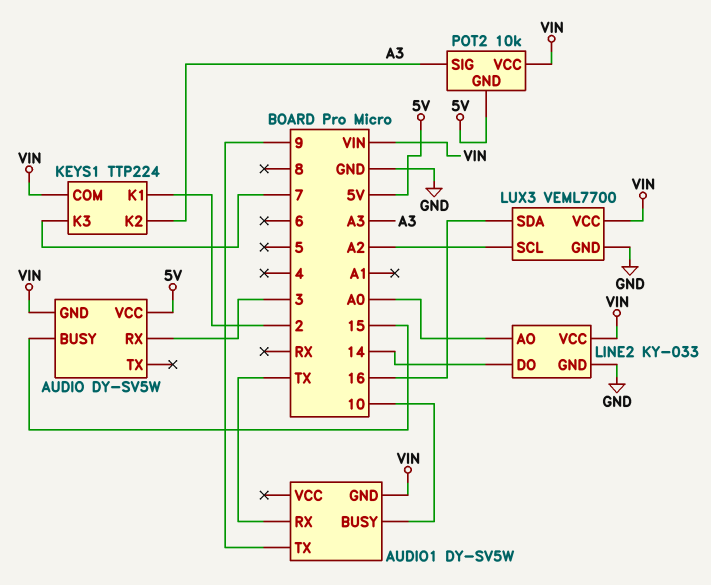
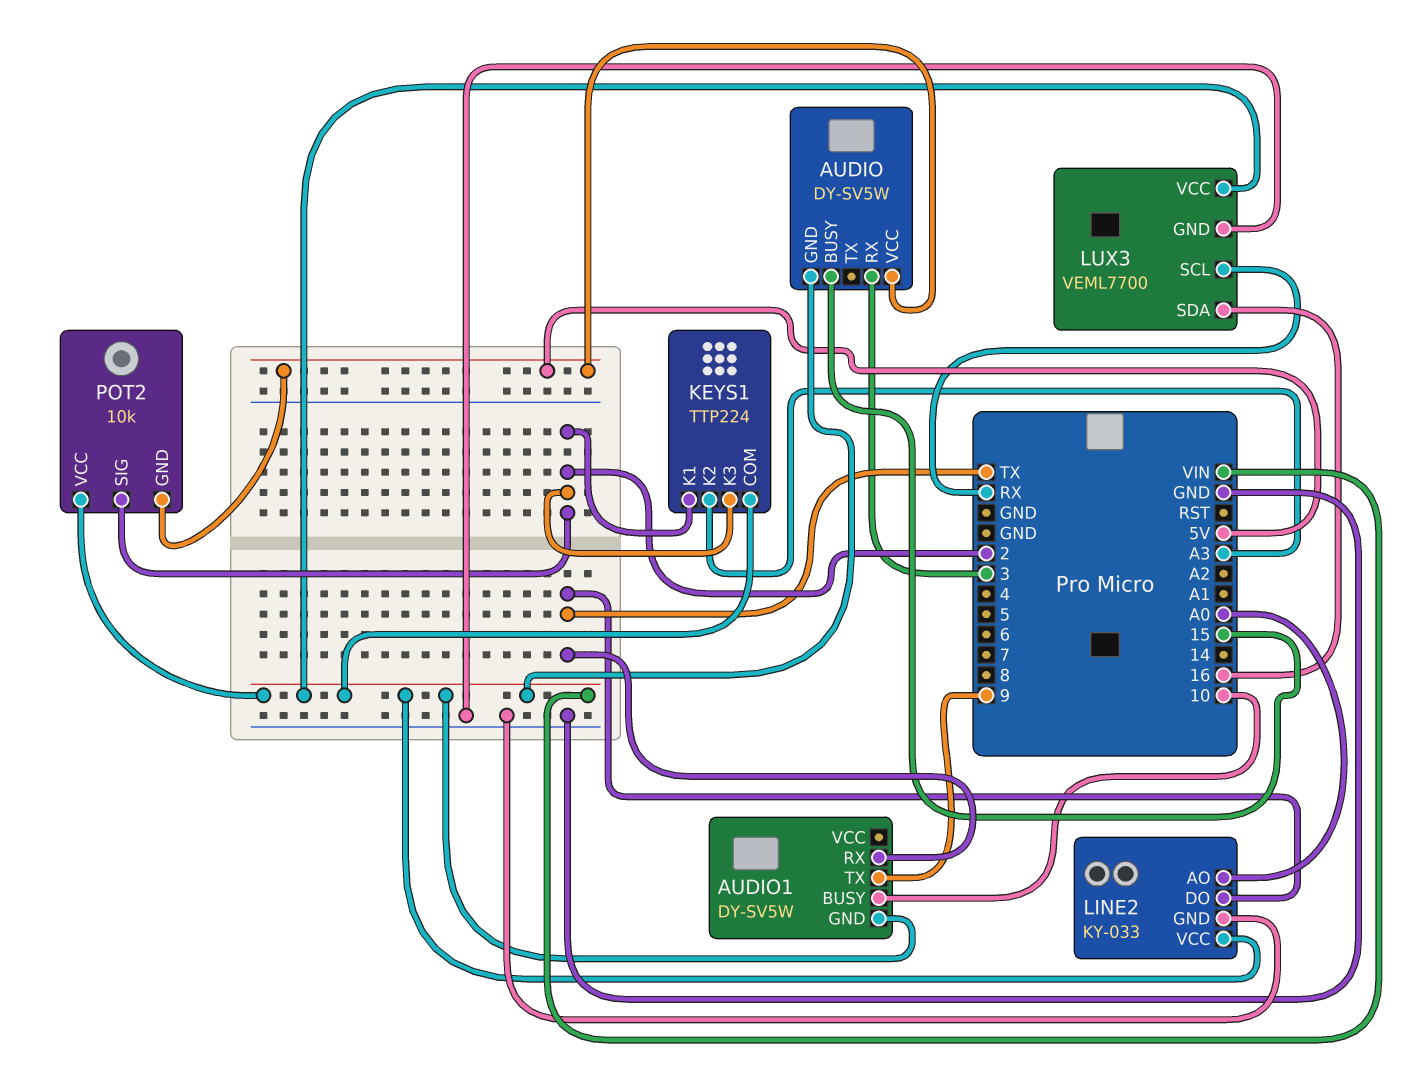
KEYS1 pin K3: 7 -> 2
LINE2 pin DO: 14 -> TX
LUX3 pin SCL: A2 -> RX
POT2 pin SIG: A3 -> 2

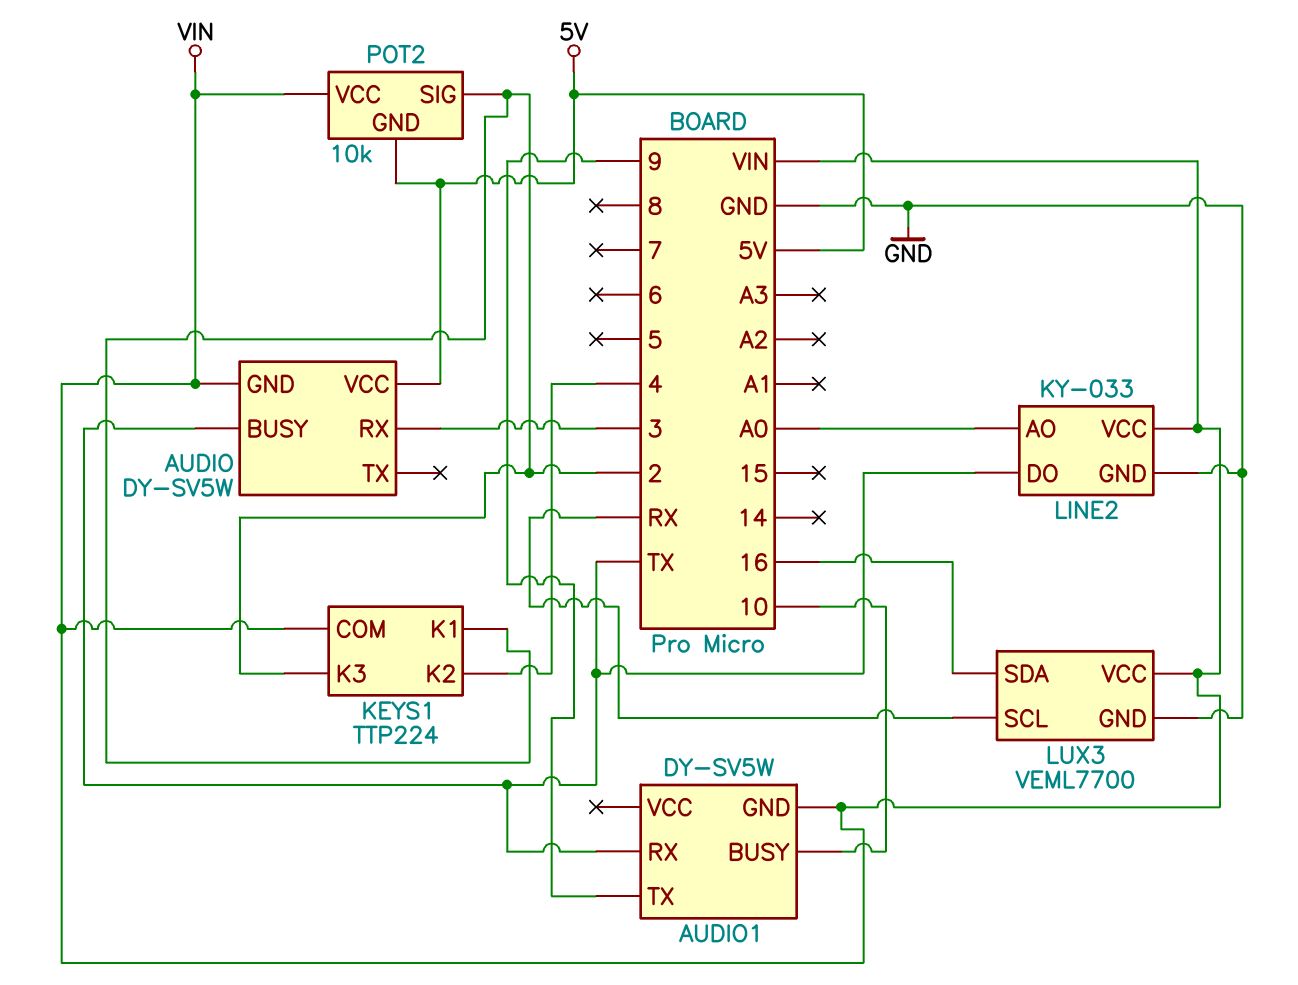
AUDIO pin BUSY: 15 -> TX
KEYS1 pin K2: A3 -> 4

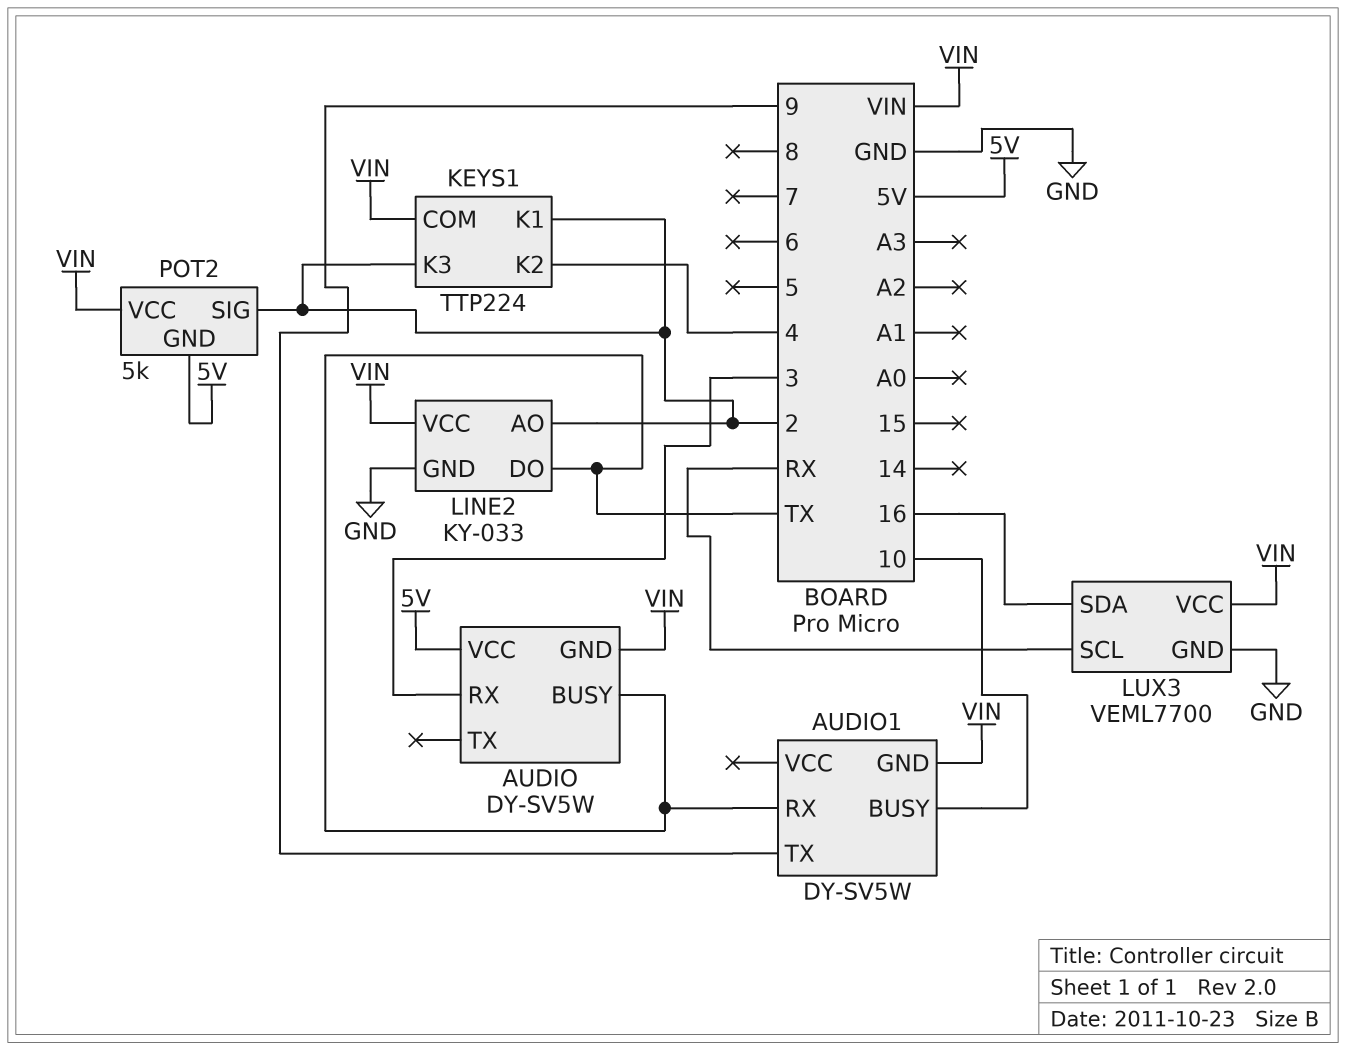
LINE2 pin AO: A0 -> 2
POT2: 10k -> 5k

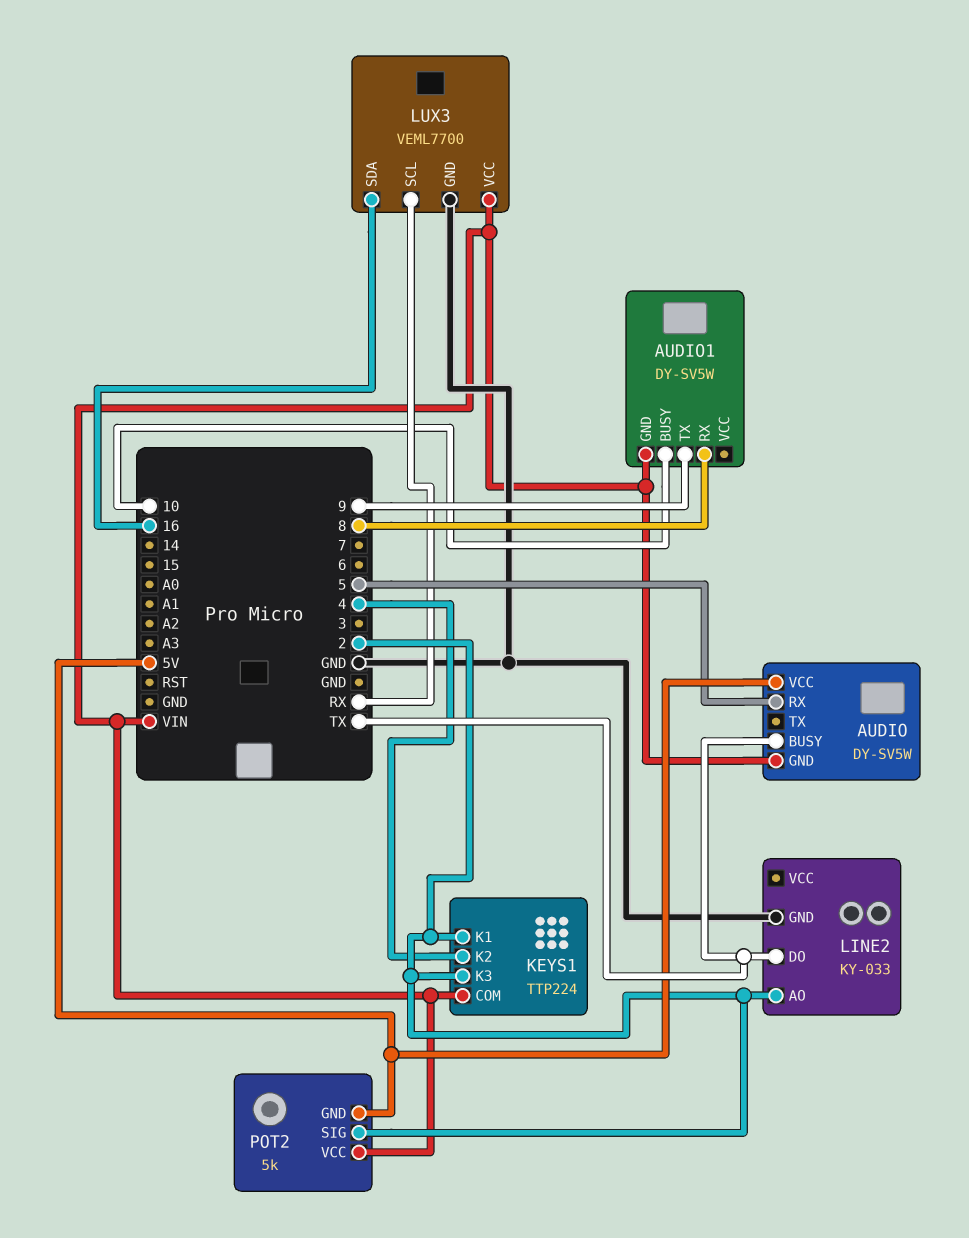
AUDIO pin RX: 3 -> 5
AUDIO1 pin RX: TX -> 8
LINE2 pin VCC: VIN -> none

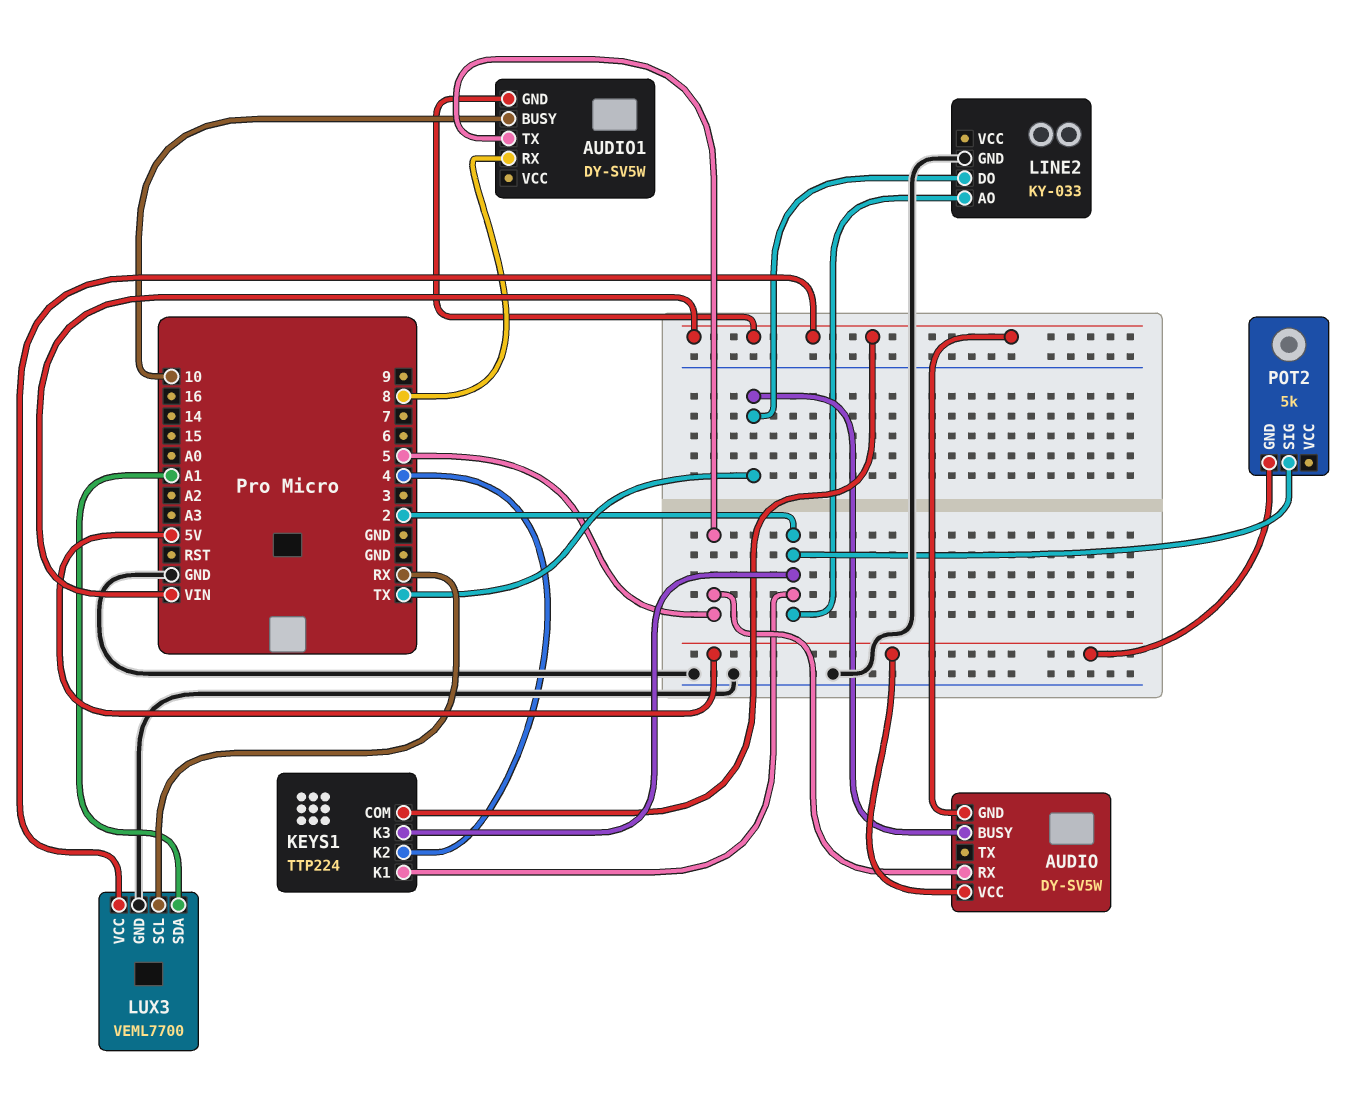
AUDIO1 pin TX: 9 -> 5
LUX3 pin SDA: 16 -> A1
POT2 pin VCC: VIN -> none

